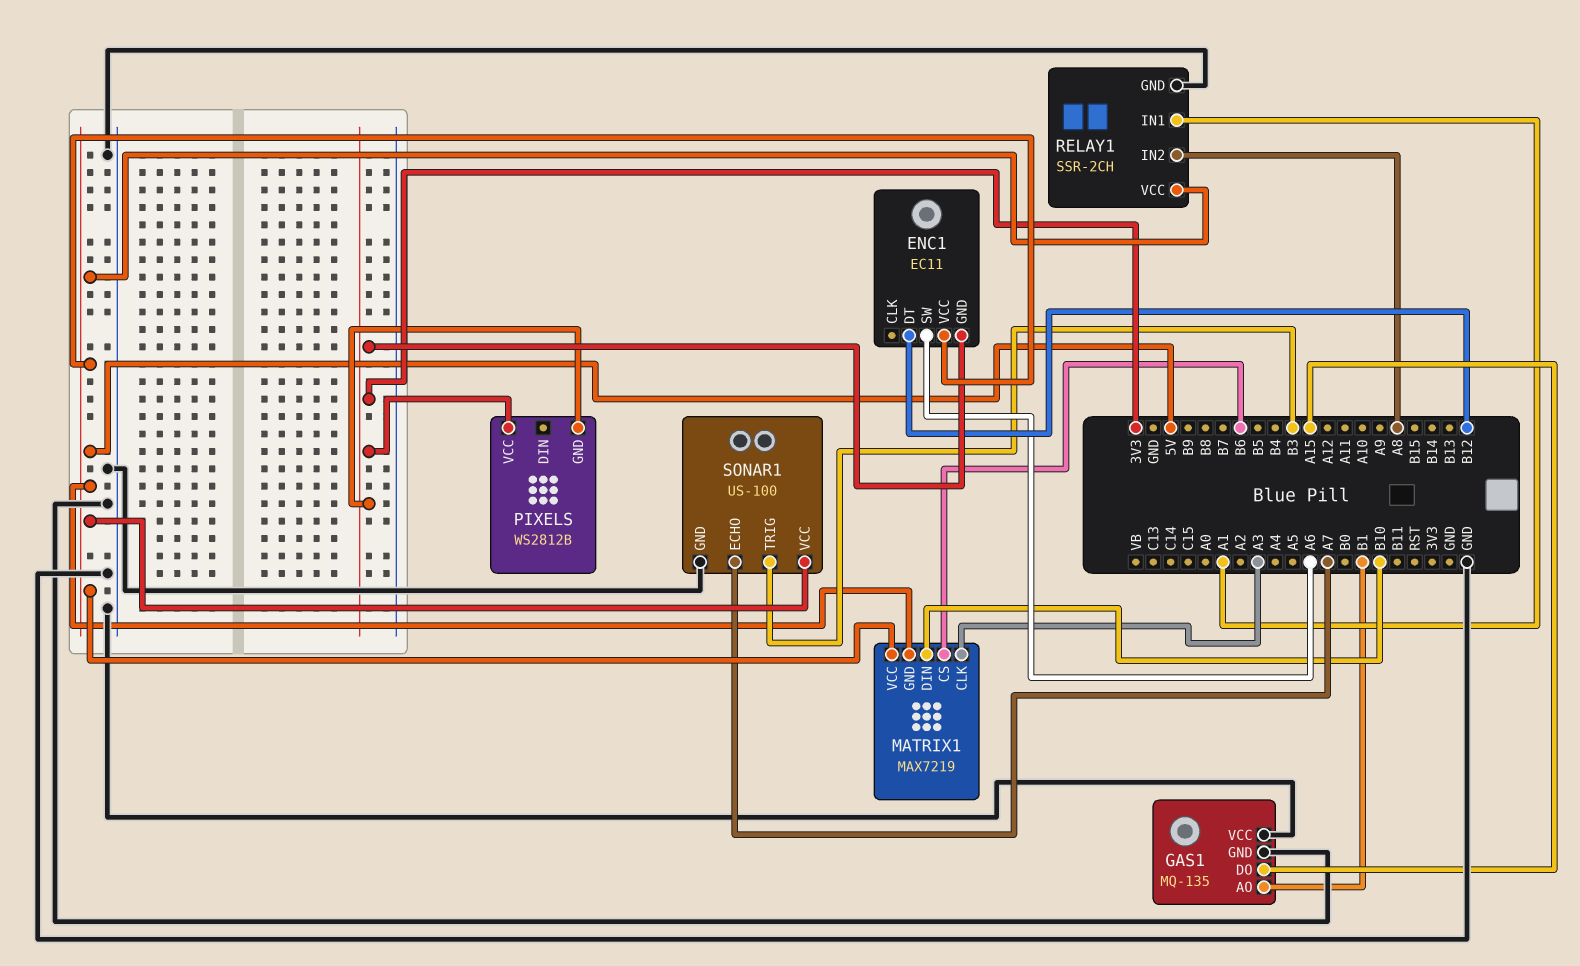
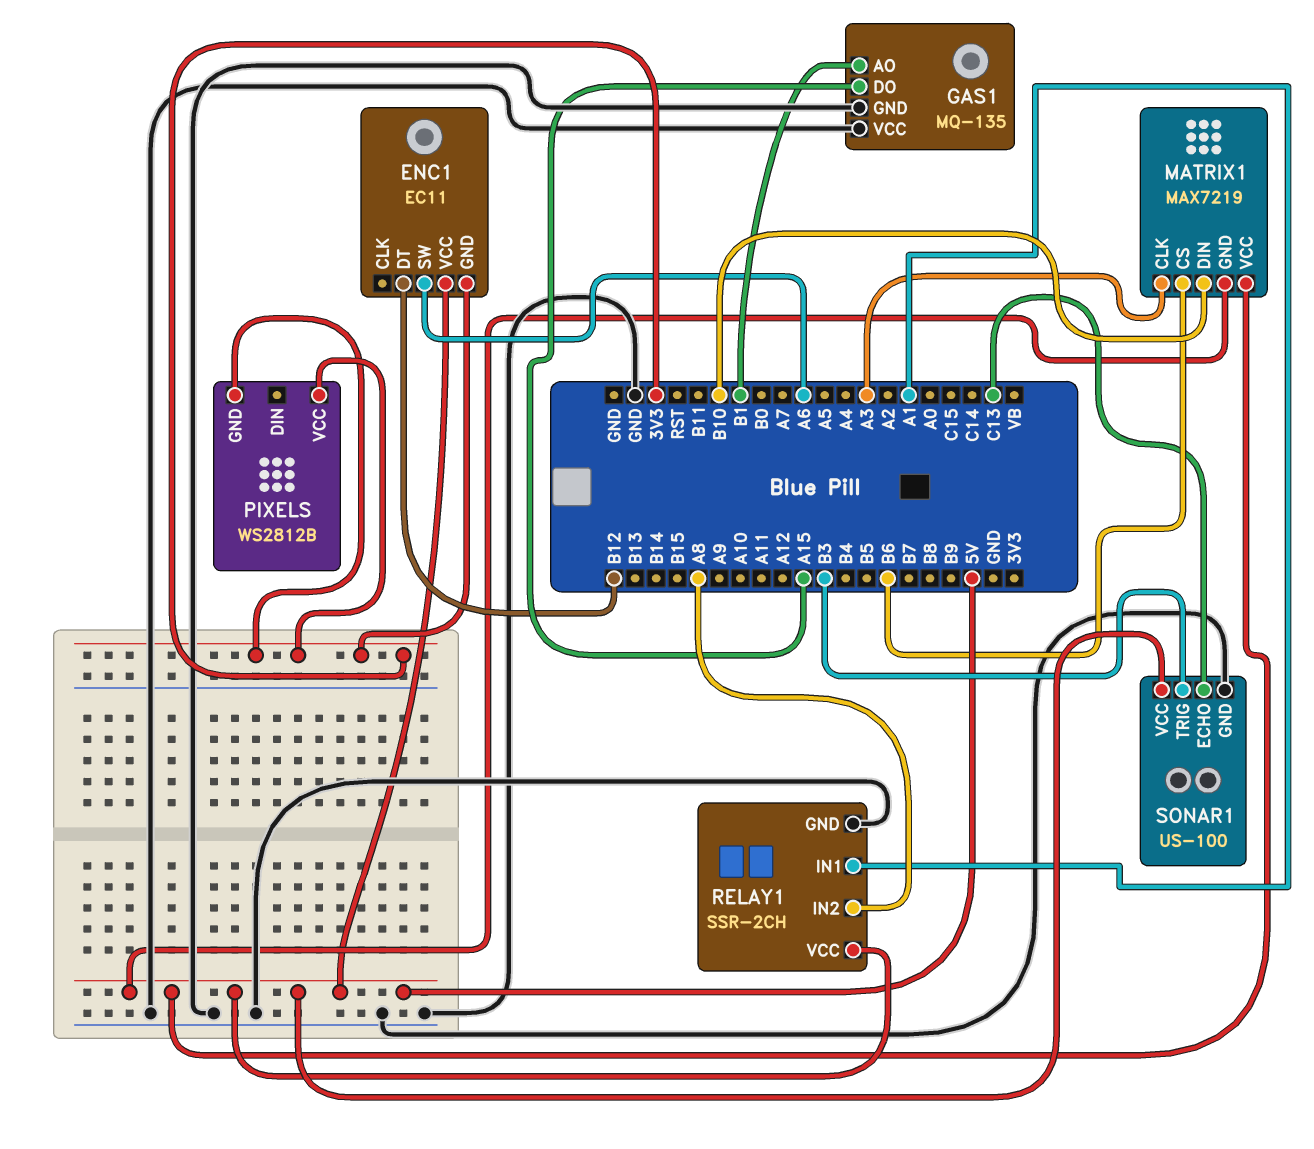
SONAR1 pin ECHO: A7 -> C13

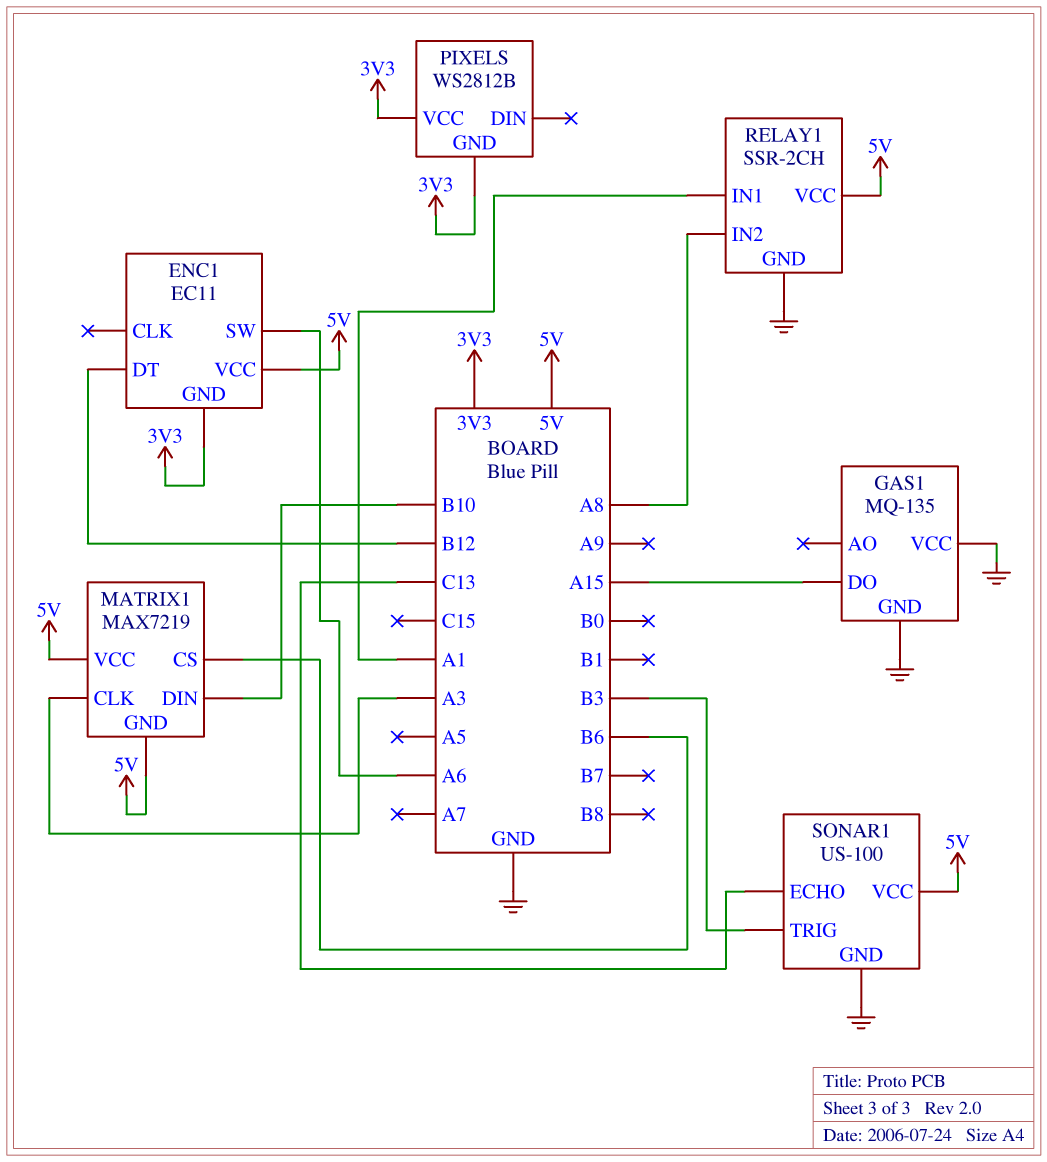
GAS1 pin AO: B1 -> none

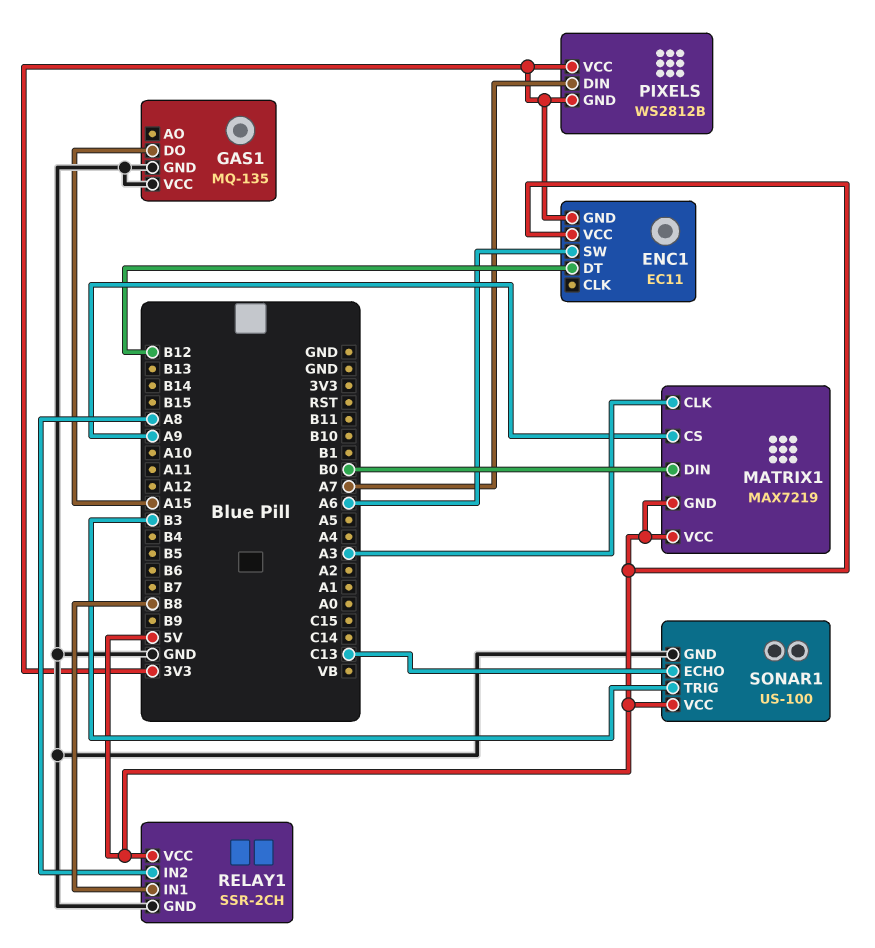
MATRIX1 pin CS: B6 -> A9
MATRIX1 pin DIN: B10 -> B0
PIXELS pin DIN: none -> A7
RELAY1 pin IN1: A1 -> B8

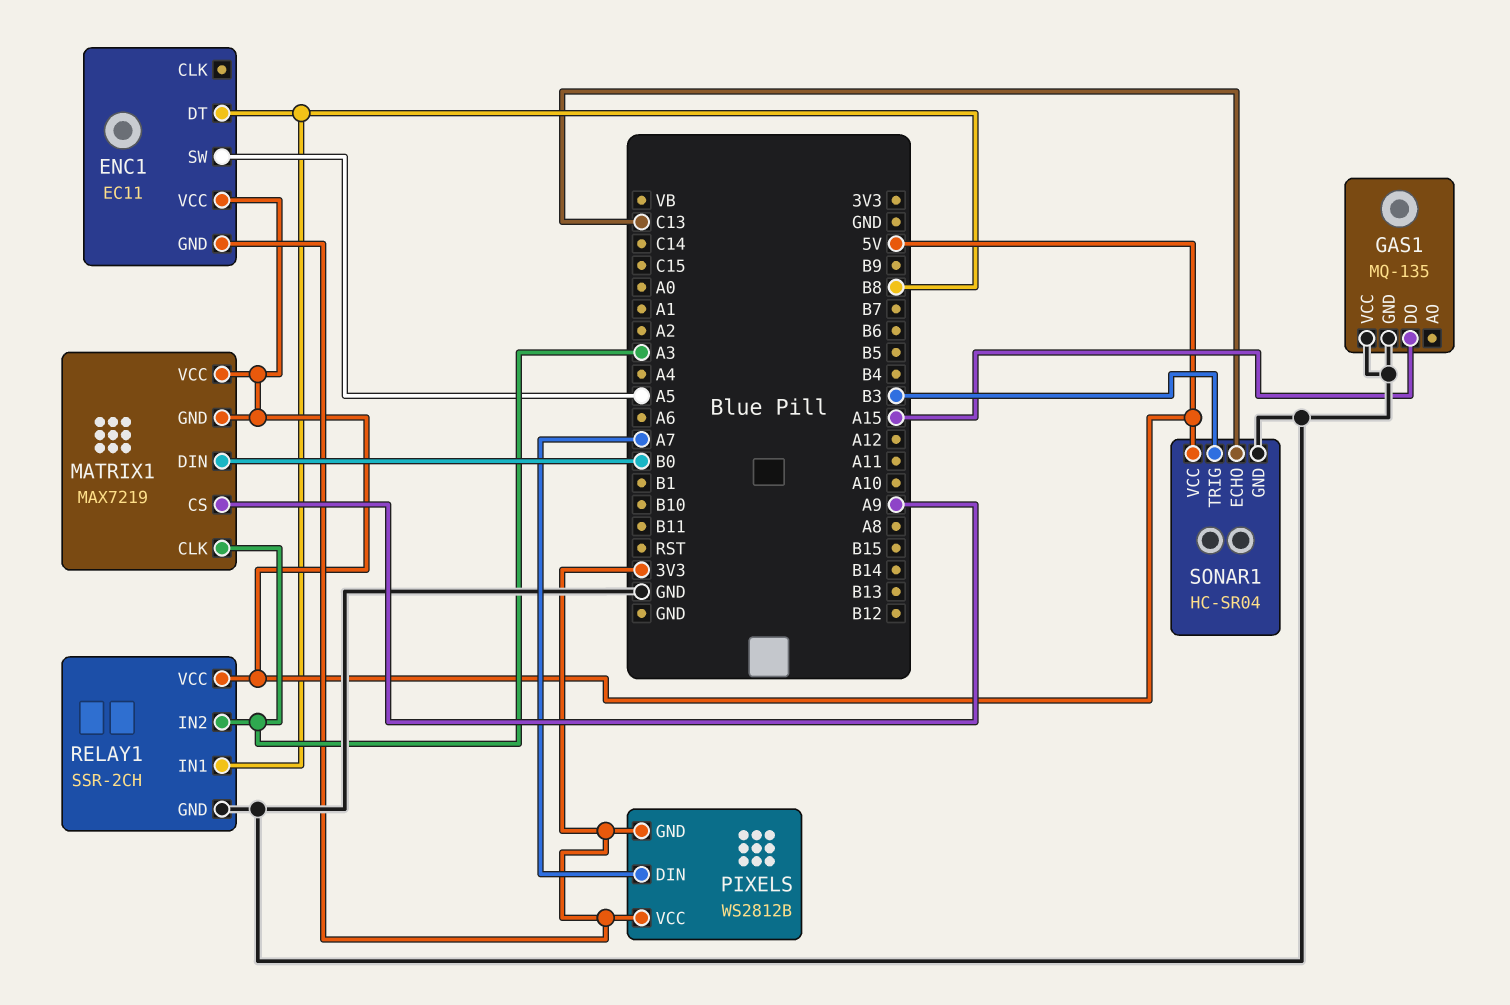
ENC1 pin DT: B12 -> B8
ENC1 pin SW: A6 -> A5
RELAY1 pin IN2: A8 -> A3
SONAR1: US-100 -> HC-SR04

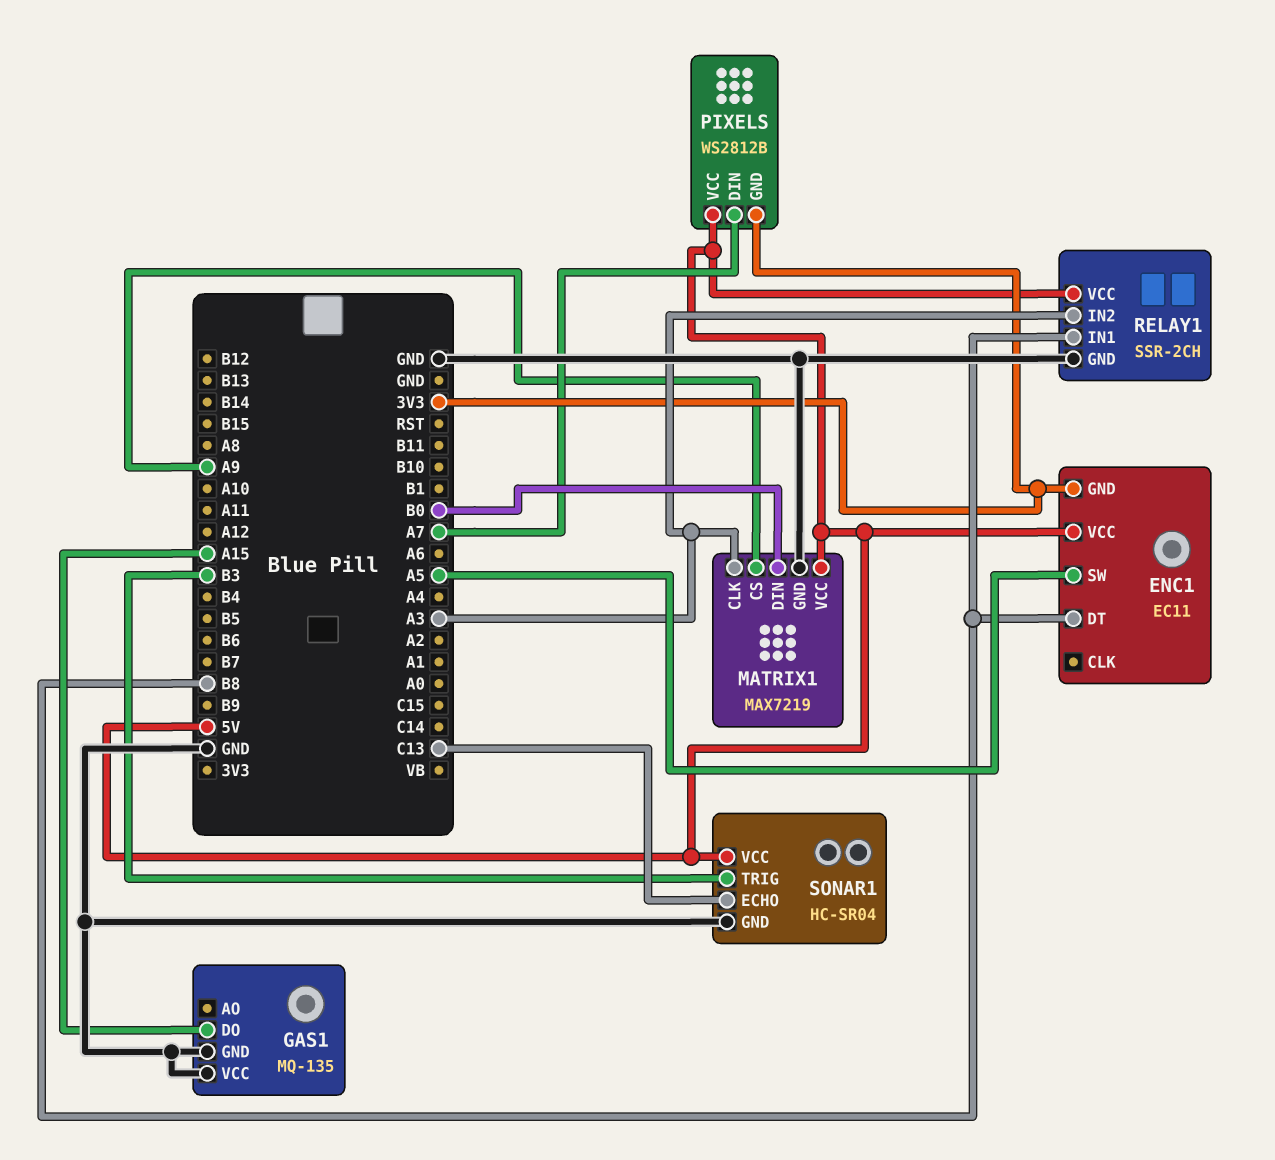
MATRIX1 pin GND: 5V -> GND
PIXELS pin VCC: 3V3 -> 5V

